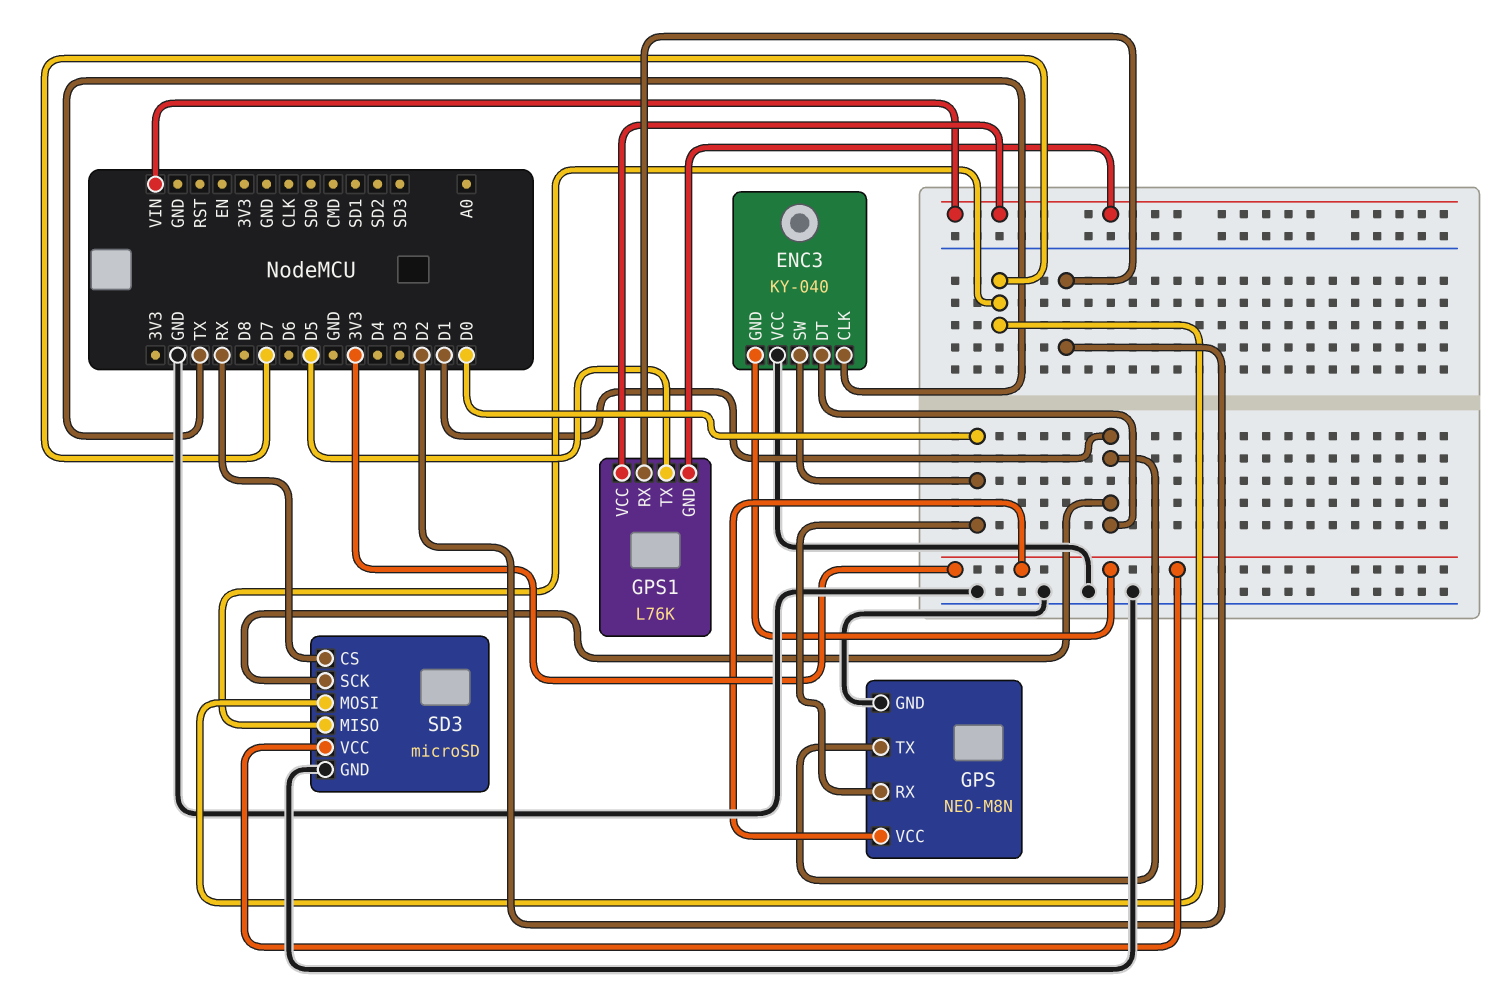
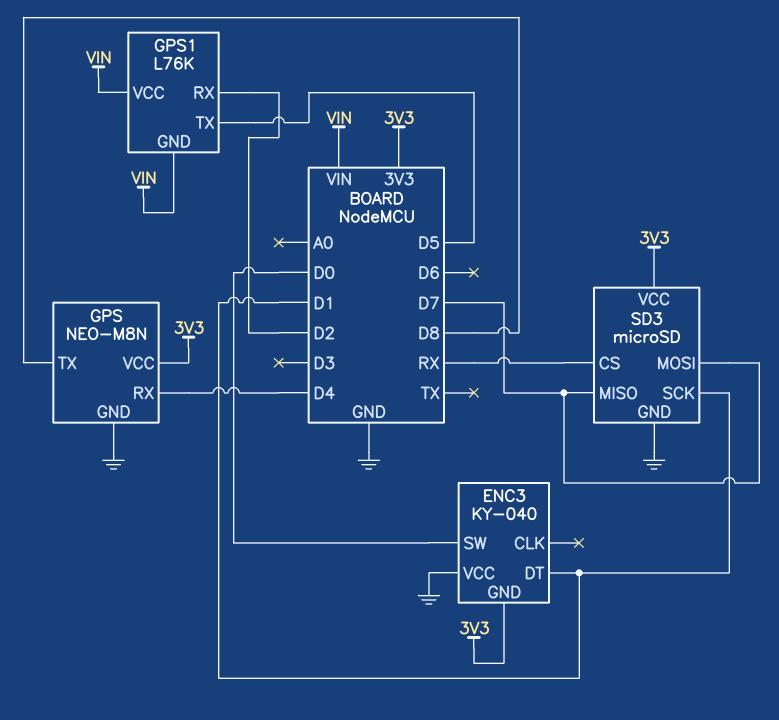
ENC3 pin CLK: TX -> none
GPS pin RX: D0 -> D4
GPS pin TX: D1 -> D8

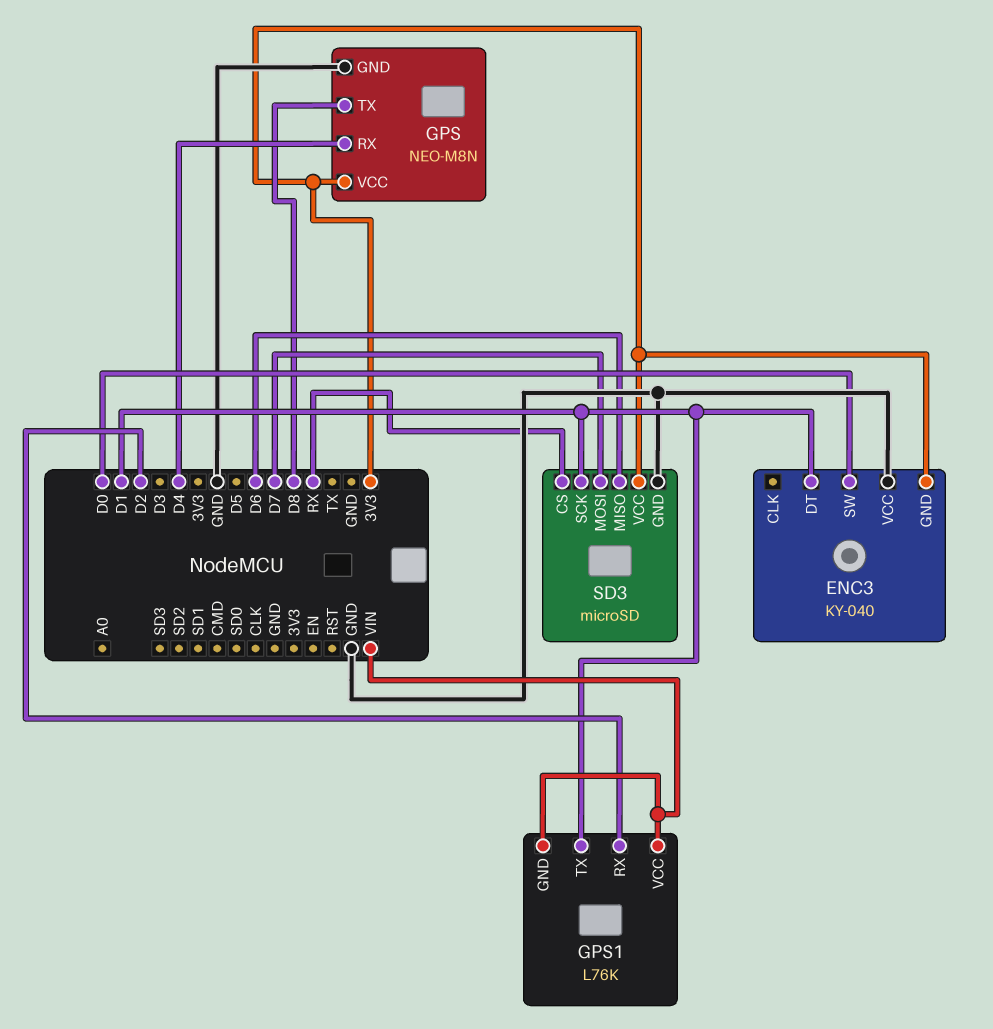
GPS1 pin TX: D5 -> D1
SD3 pin MISO: D7 -> D6

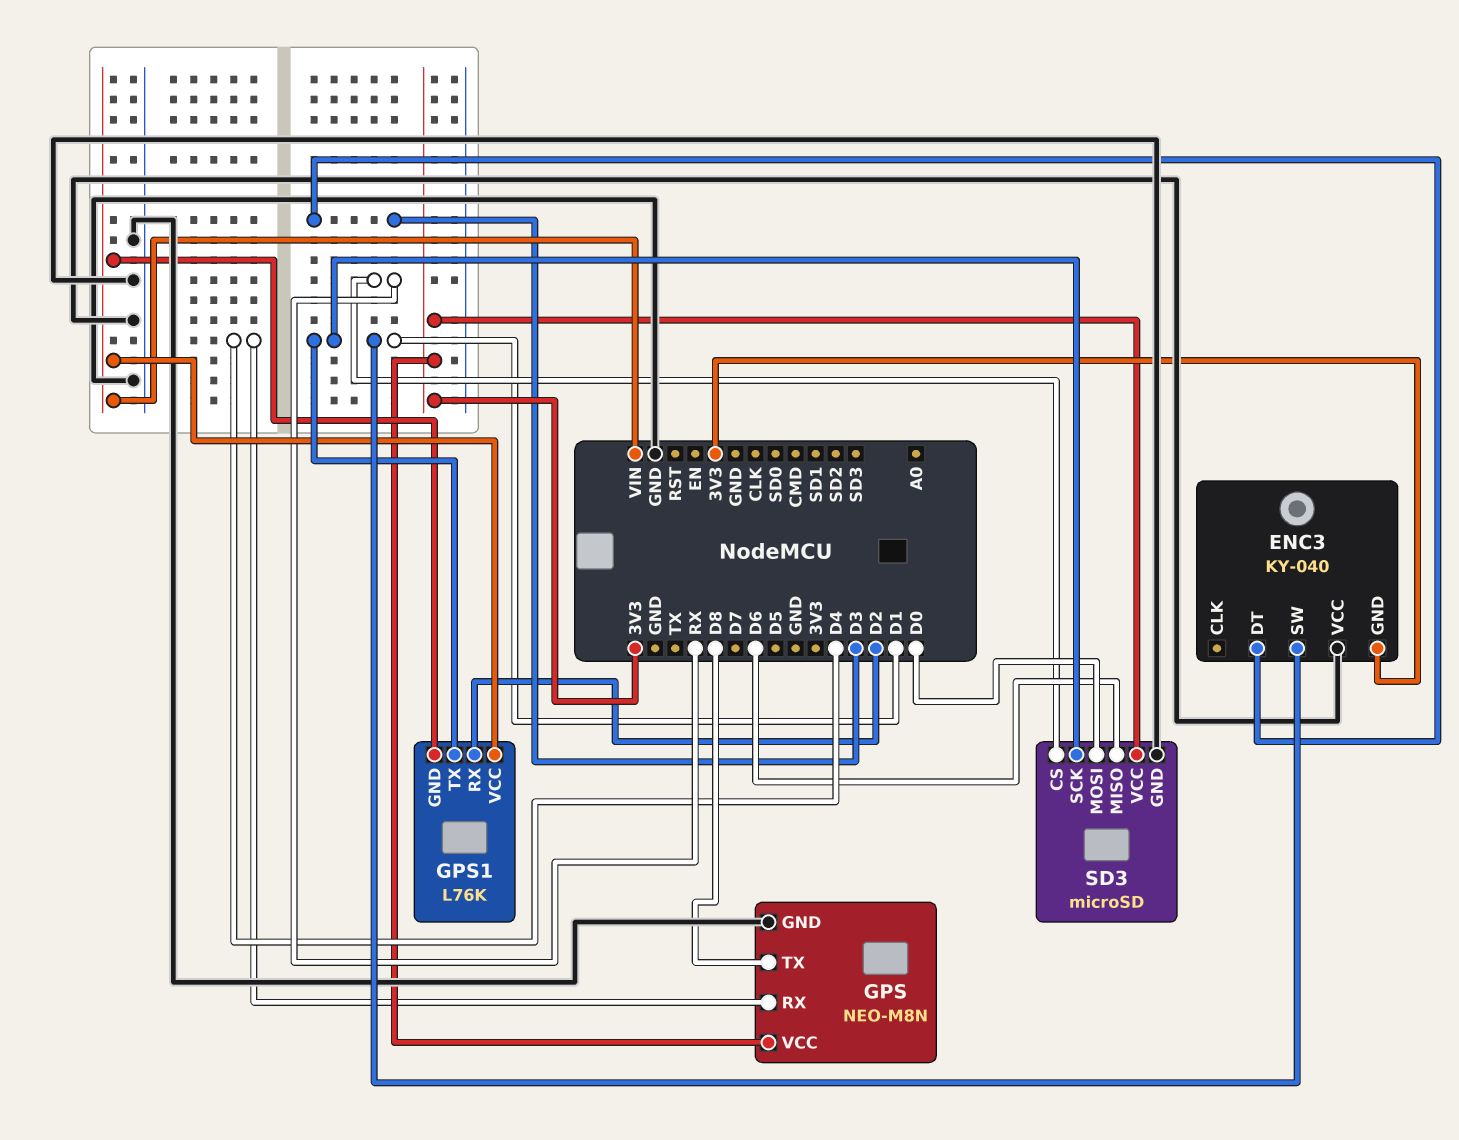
ENC3 pin DT: D1 -> D3
ENC3 pin SW: D0 -> D1
SD3 pin MOSI: D7 -> D0

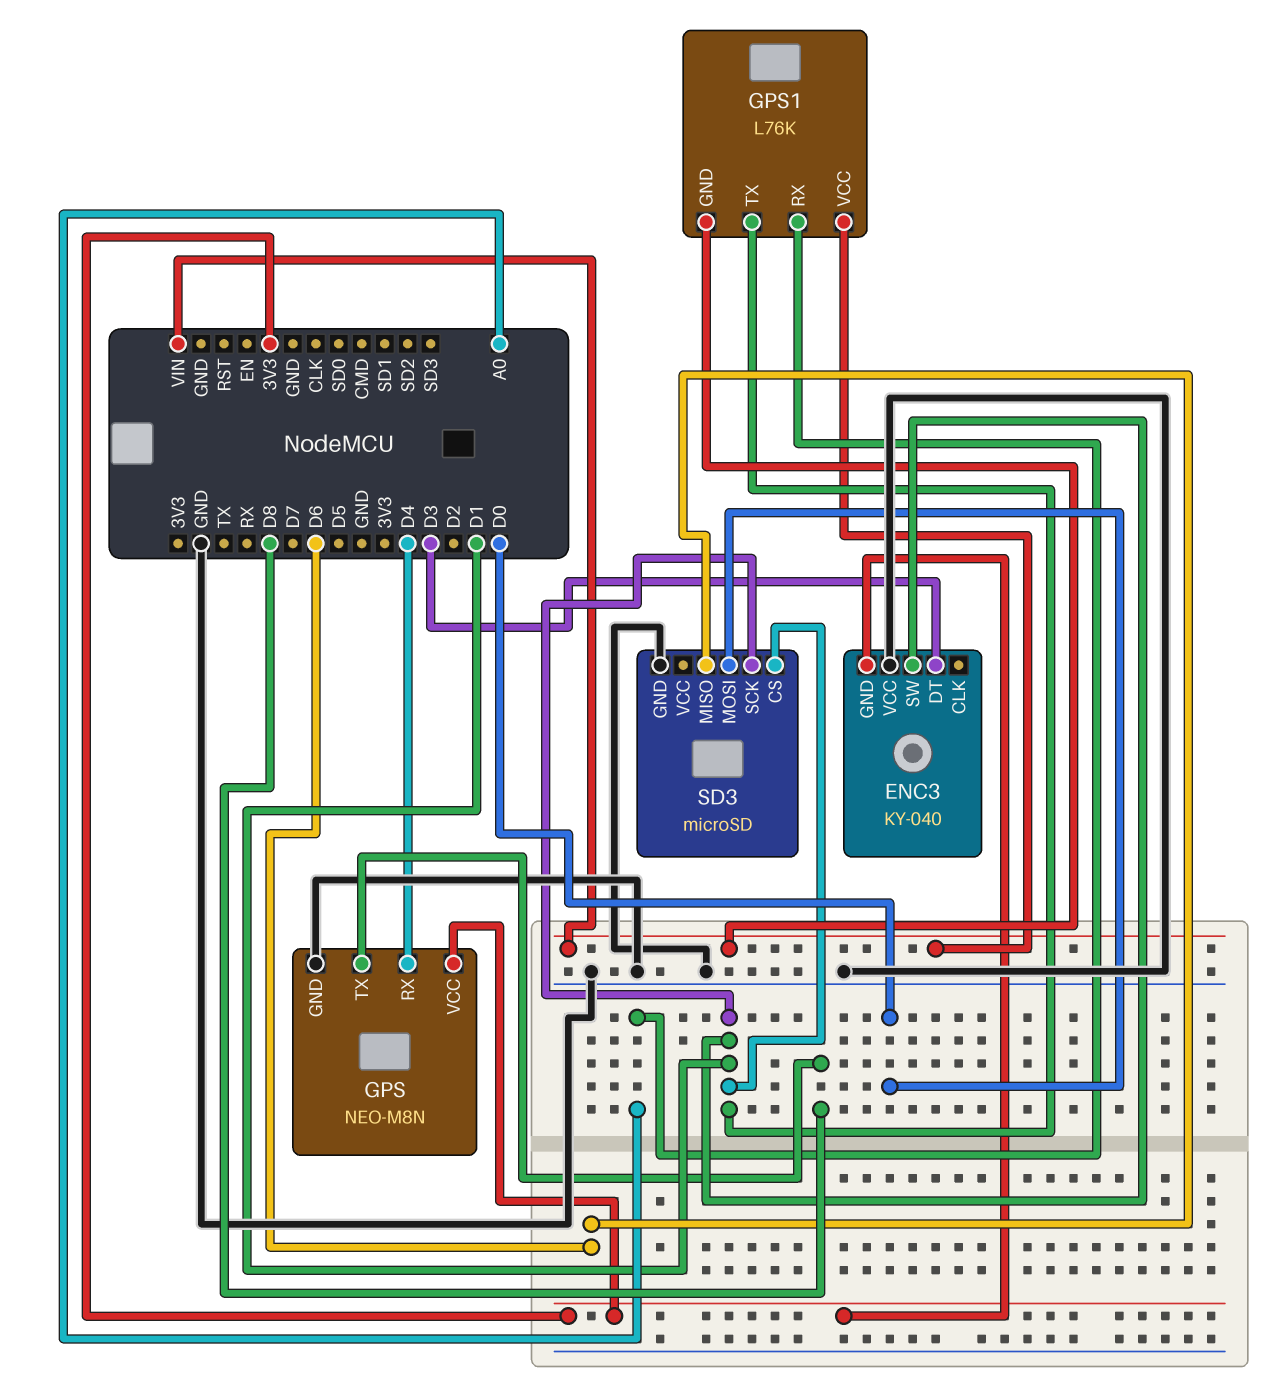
GPS1 pin RX: D2 -> A0
SD3 pin CS: RX -> D1
SD3 pin VCC: 3V3 -> none

